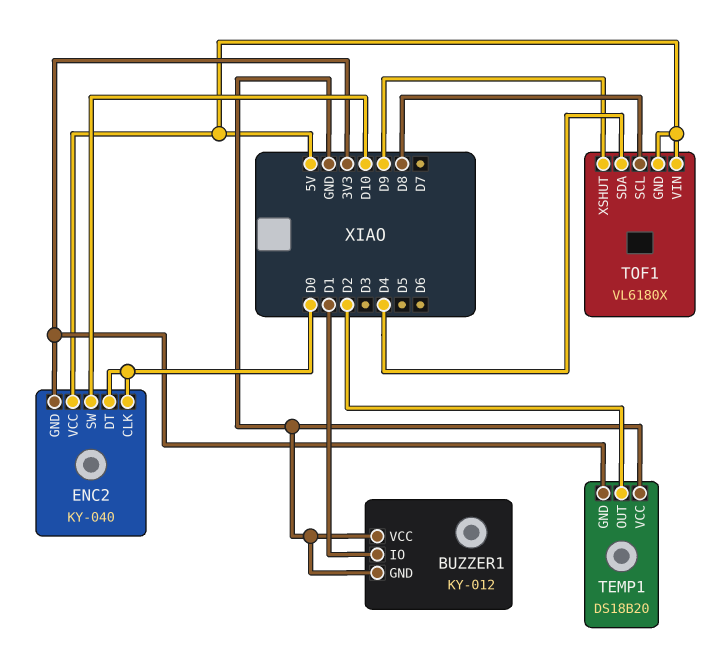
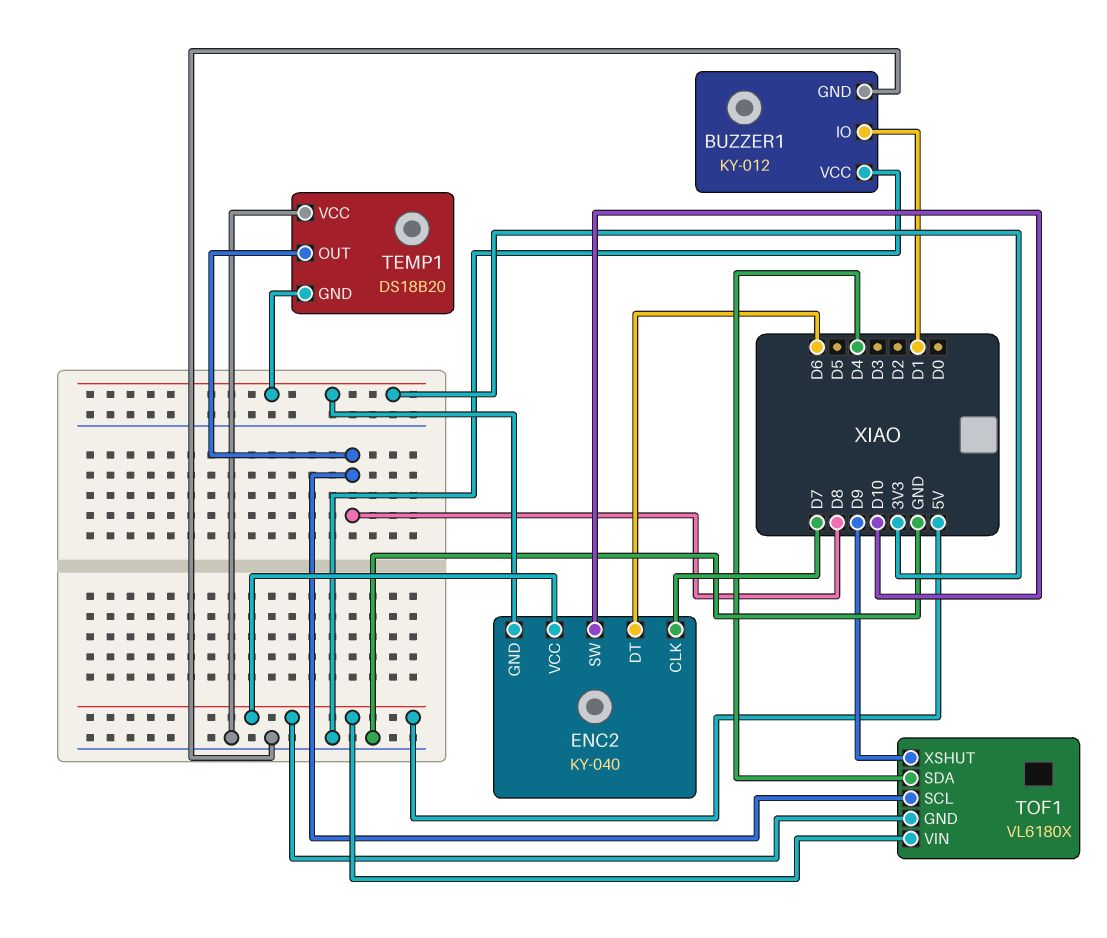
ENC2 pin CLK: D0 -> D7
ENC2 pin DT: D0 -> D6
TEMP1 pin OUT: D2 -> D8

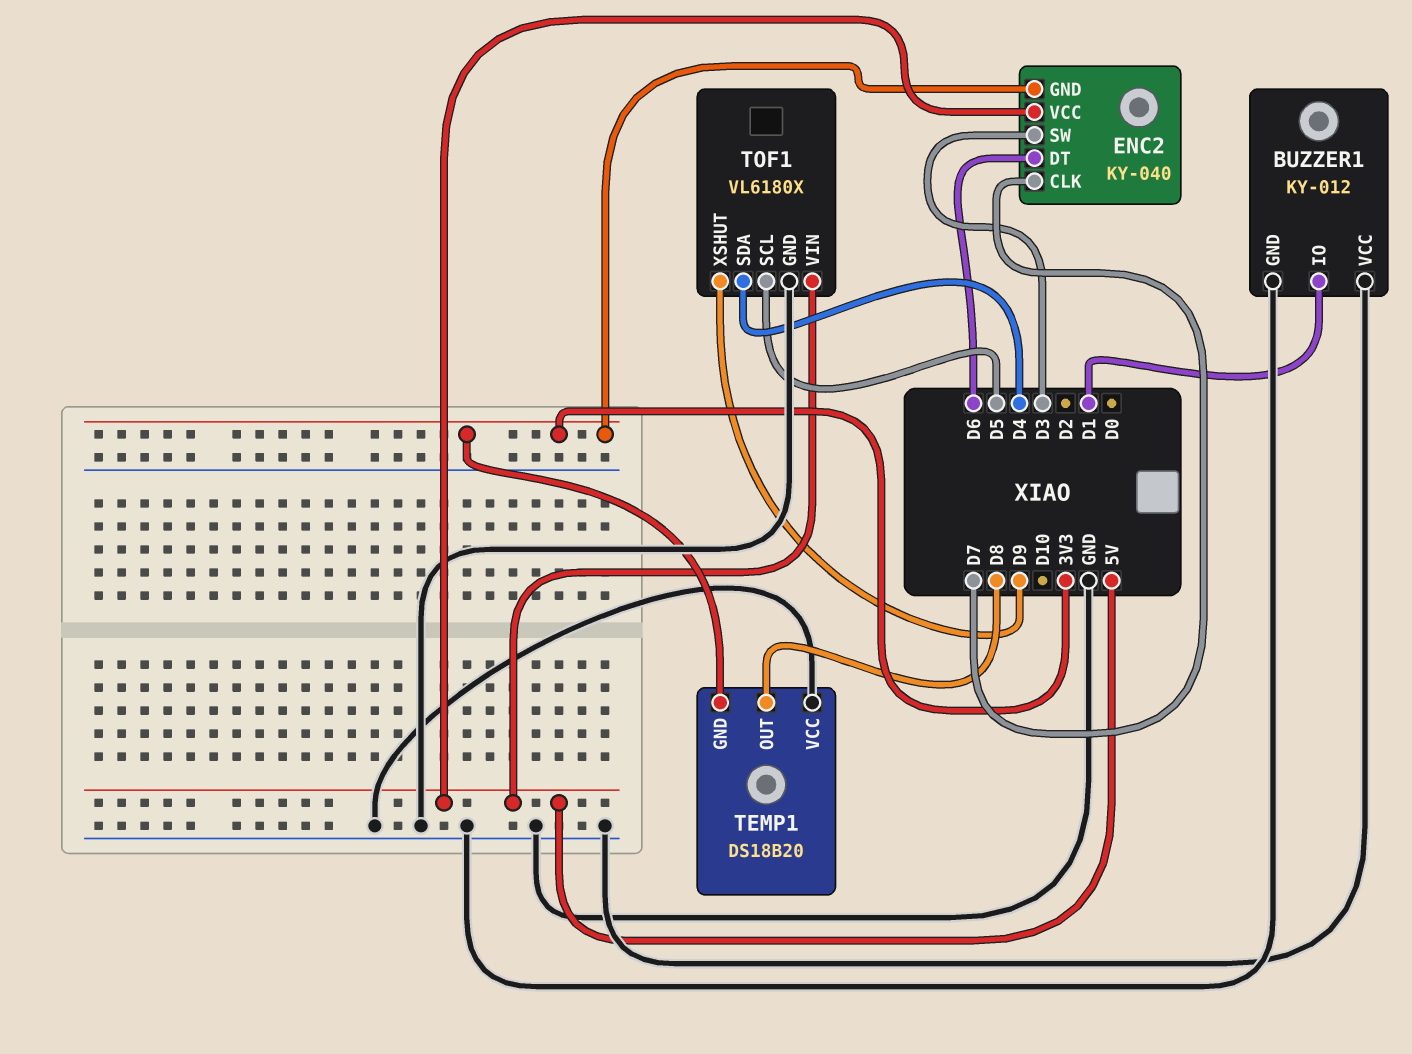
ENC2 pin SW: D10 -> D3
TOF1 pin GND: 5V -> GND
TOF1 pin SCL: D8 -> D5

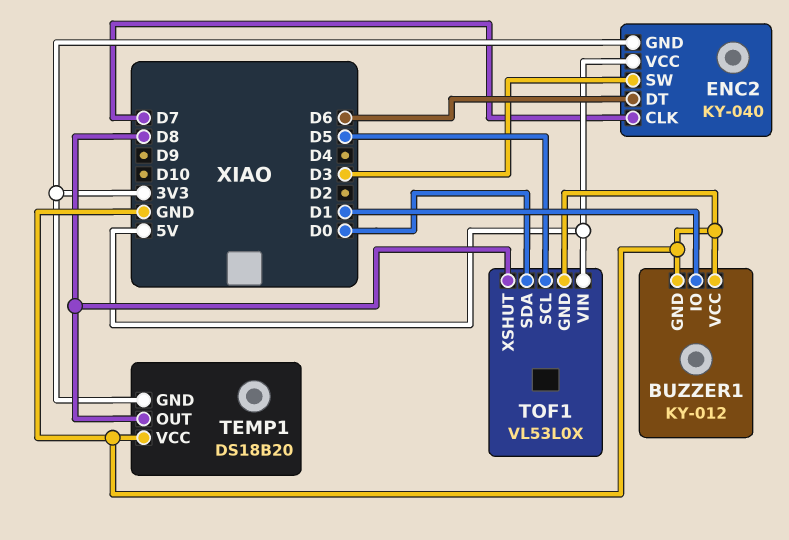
TOF1: VL6180X -> VL53L0X
TOF1 pin SDA: D4 -> D0
TOF1 pin XSHUT: D9 -> D8

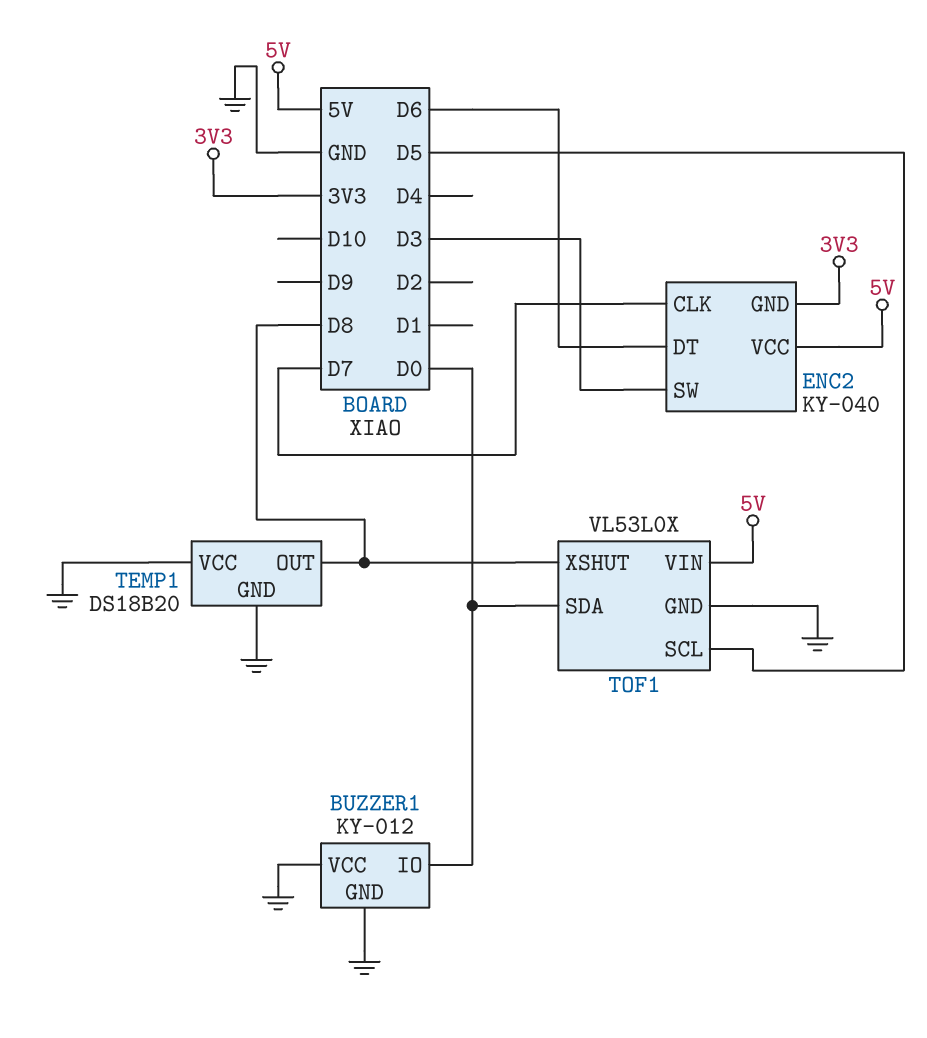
BUZZER1 pin IO: D1 -> D0
TEMP1 pin GND: 3V3 -> GND

